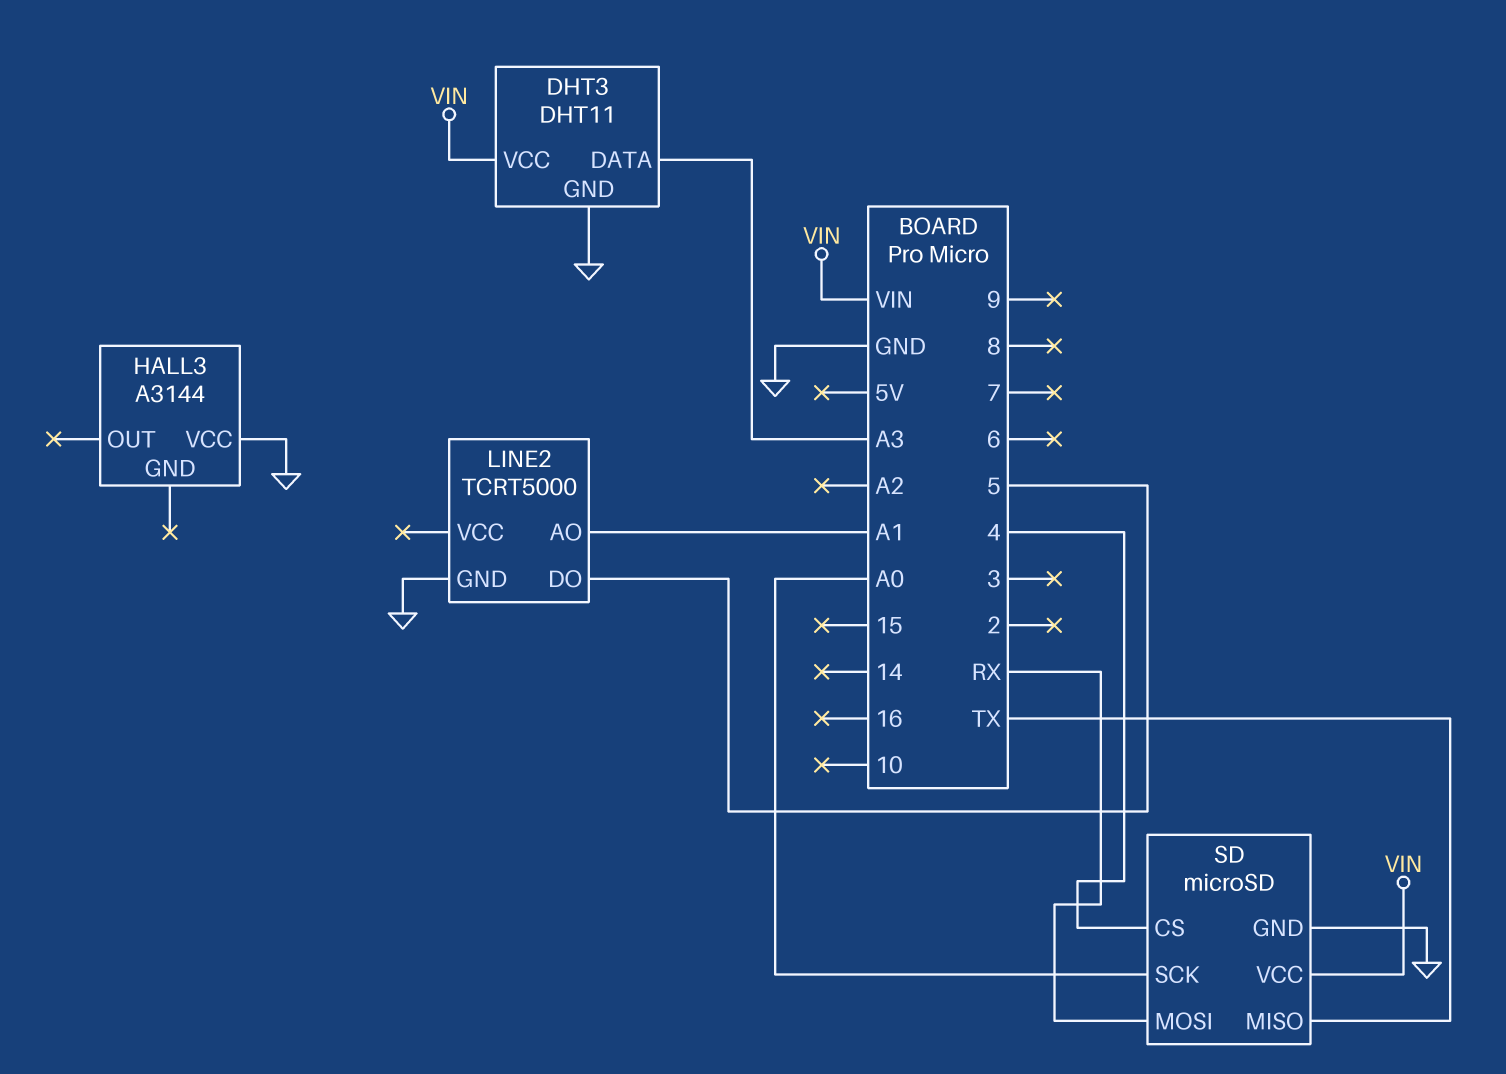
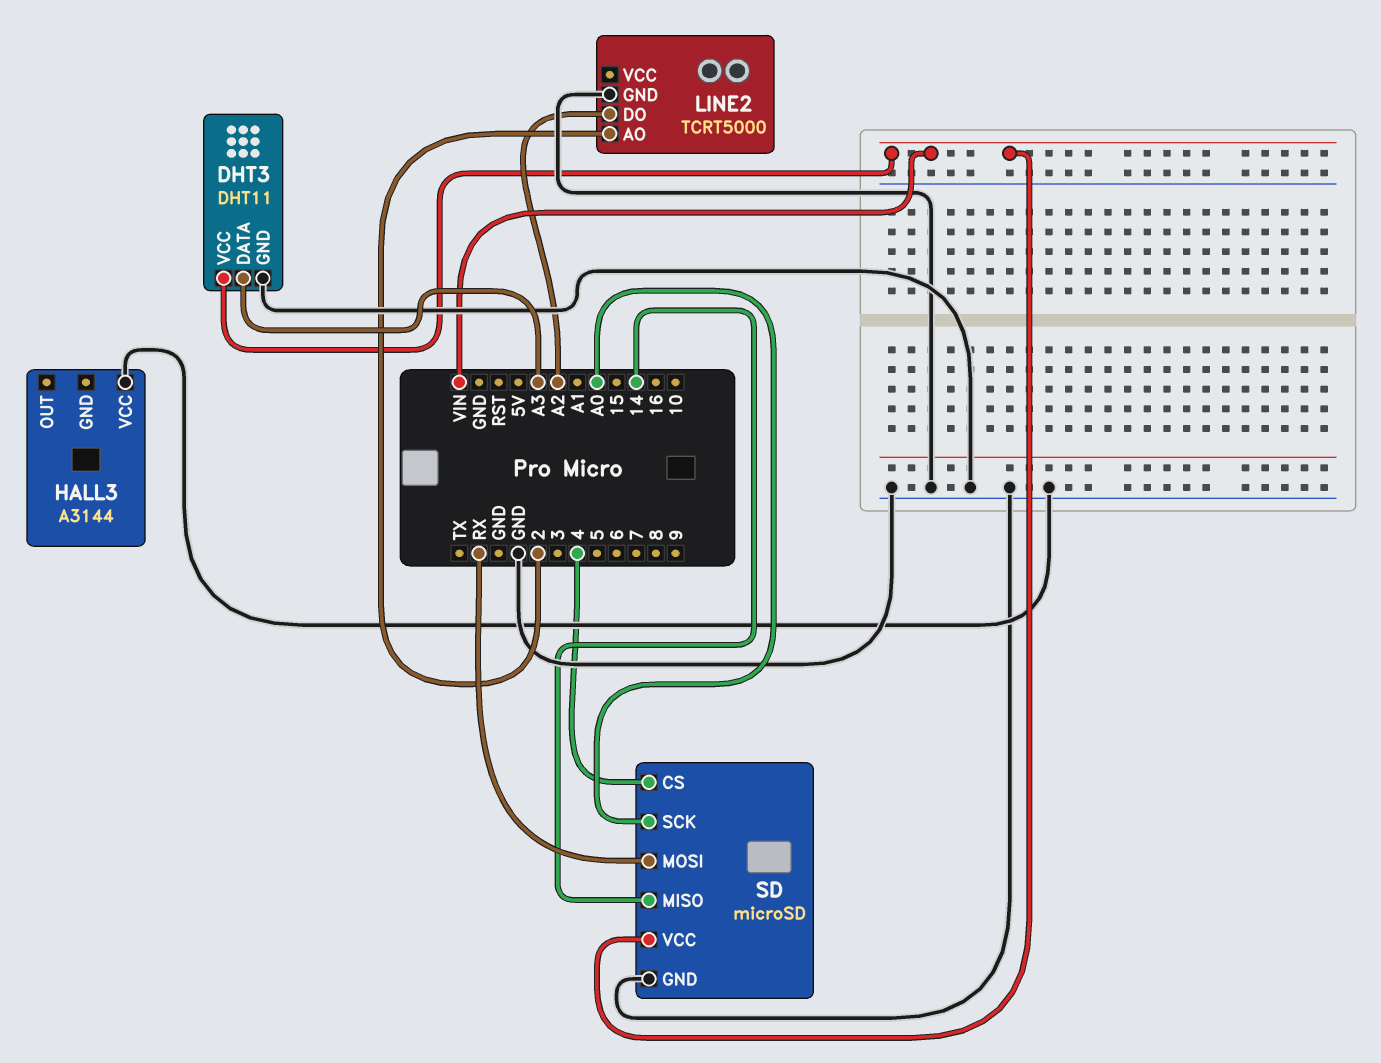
LINE2 pin AO: A1 -> 2
LINE2 pin DO: 5 -> A2
SD pin MISO: TX -> 14

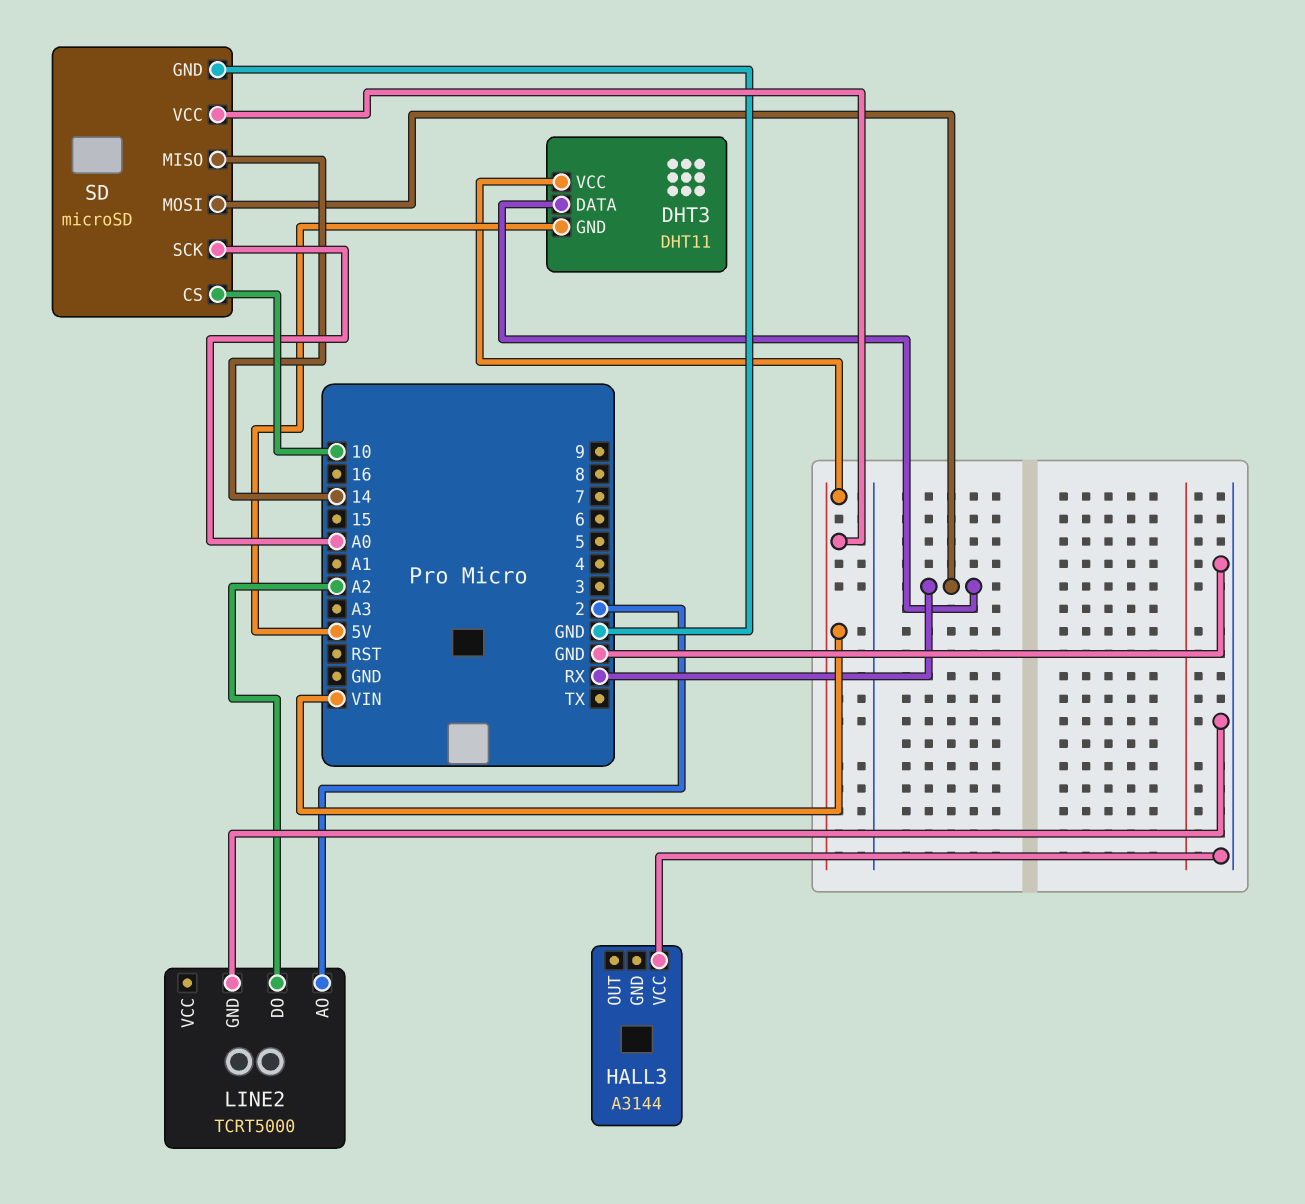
DHT3 pin DATA: A3 -> RX
DHT3 pin GND: GND -> 5V
SD pin CS: 4 -> 10

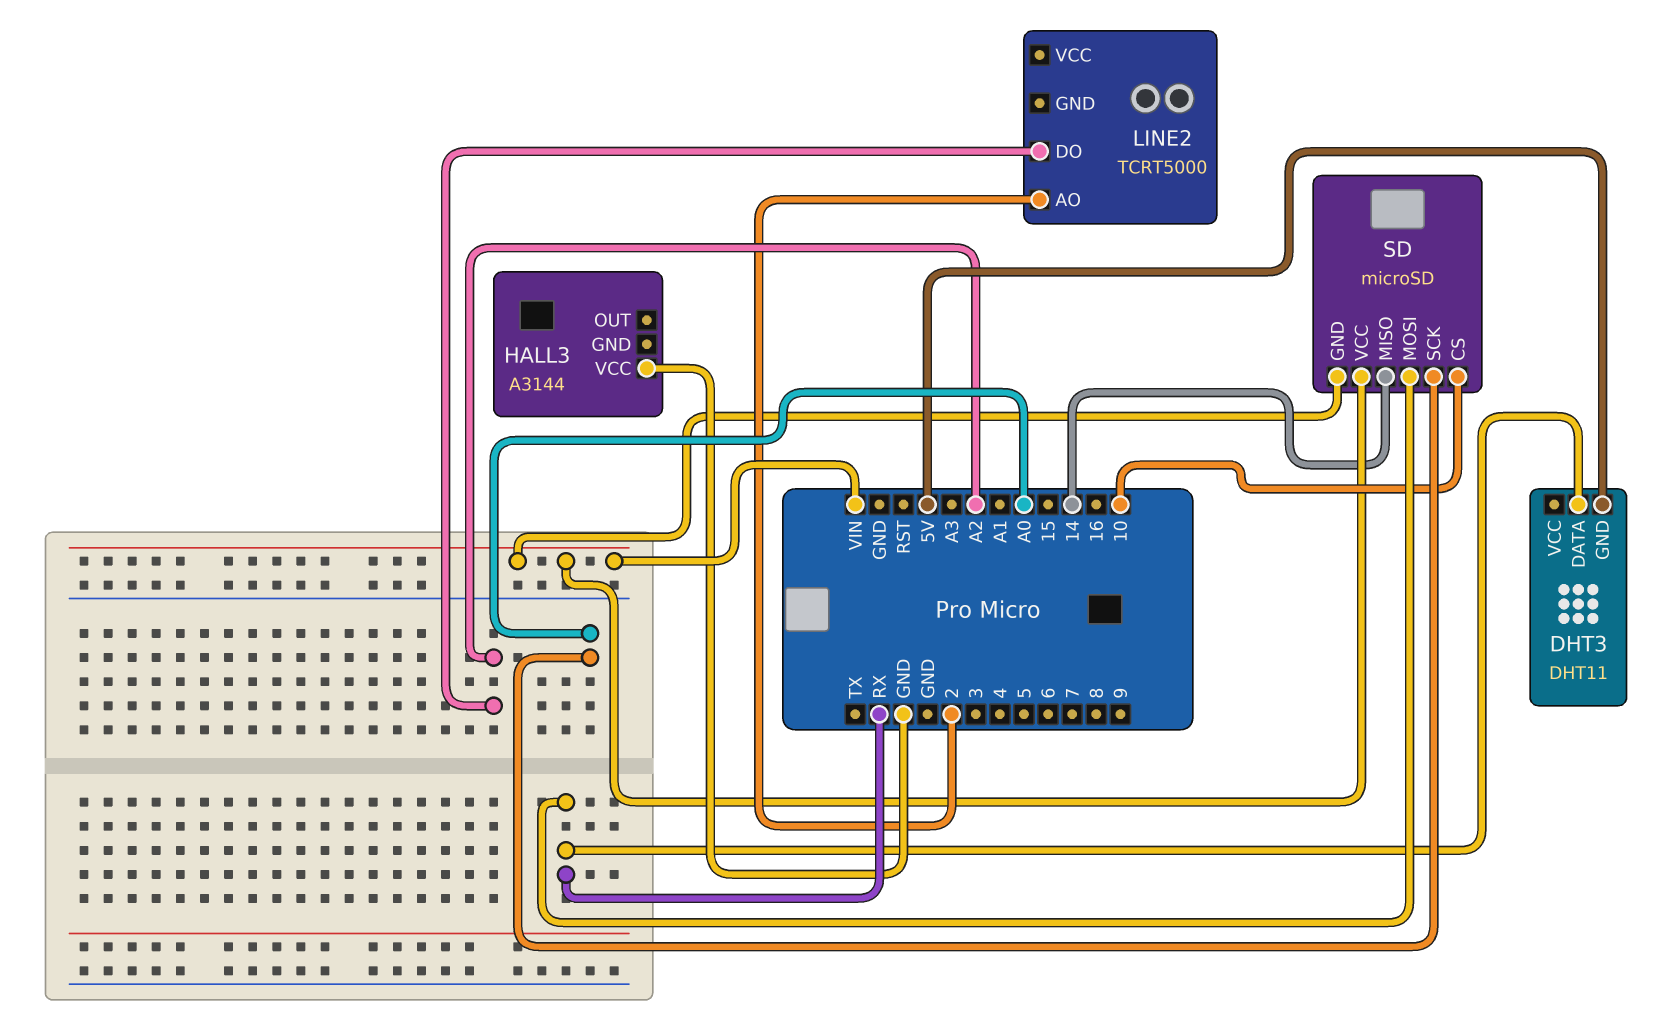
DHT3 pin VCC: VIN -> none
LINE2 pin GND: GND -> none
SD pin GND: GND -> VIN

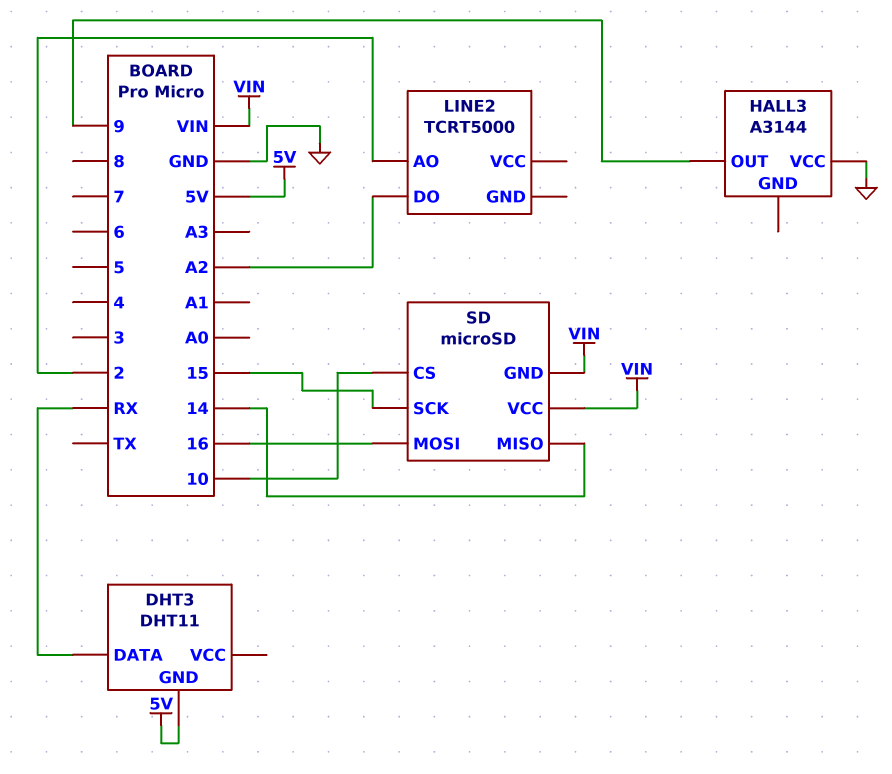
HALL3 pin OUT: none -> 9
SD pin MOSI: RX -> 16
SD pin SCK: A0 -> 15

